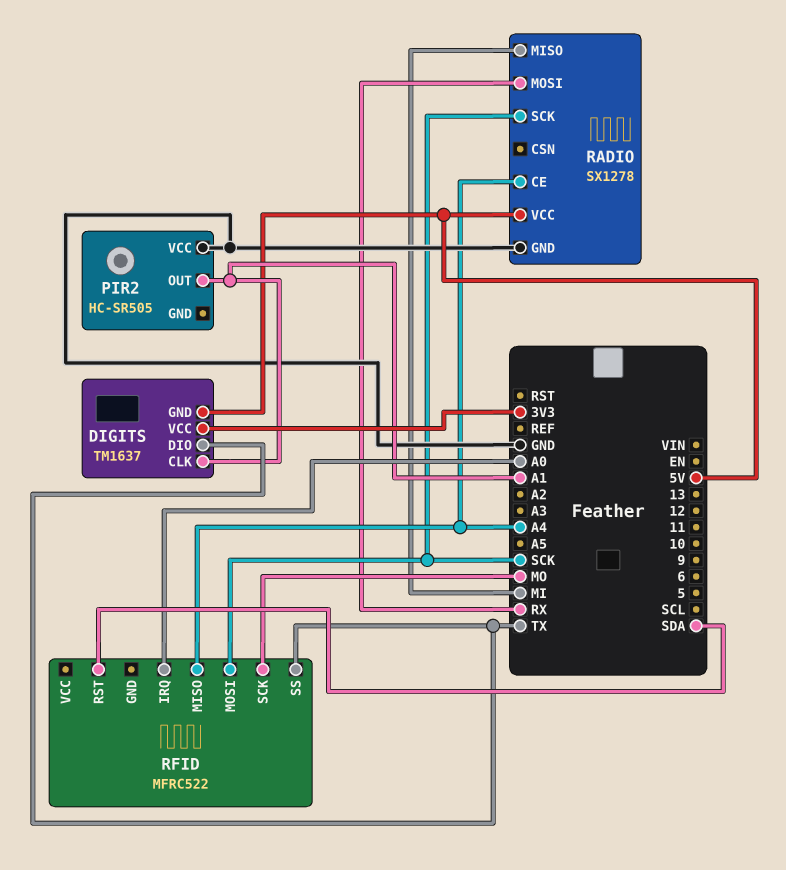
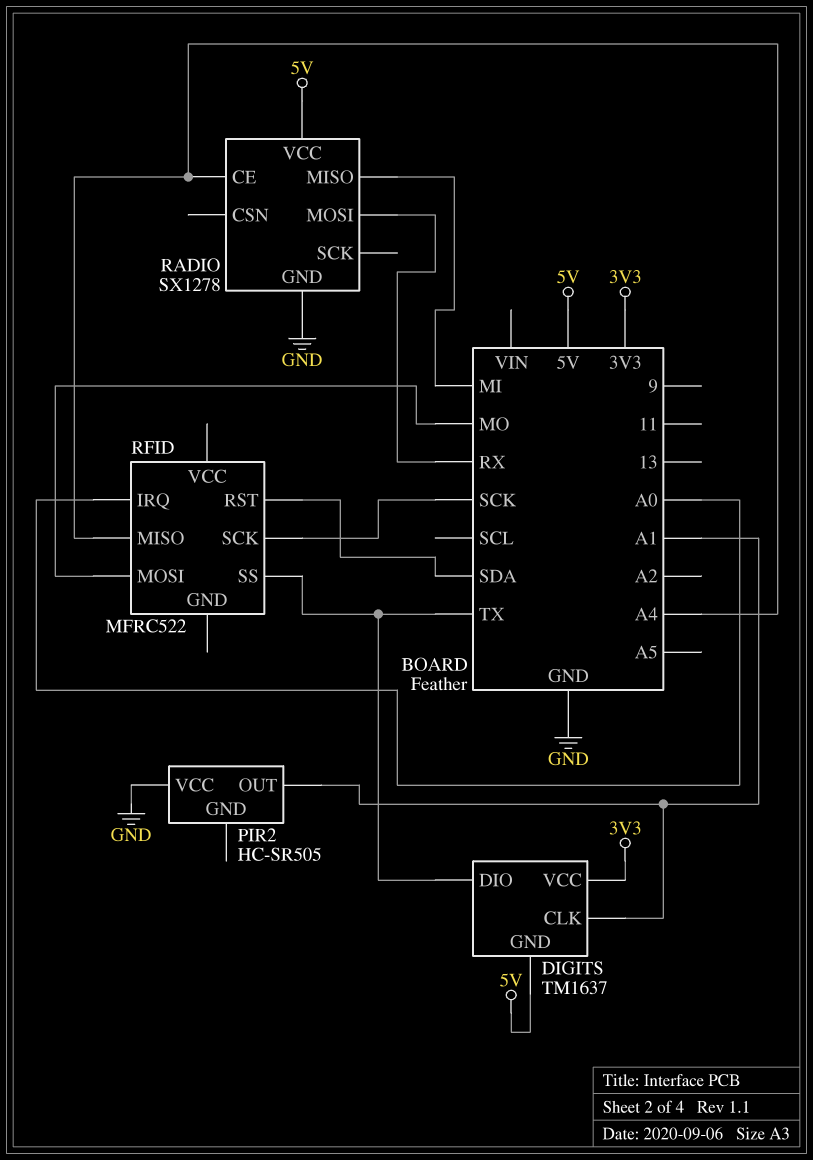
RADIO pin SCK: SCK -> none
RFID pin MOSI: SCK -> MO
RFID pin SCK: MO -> SCK

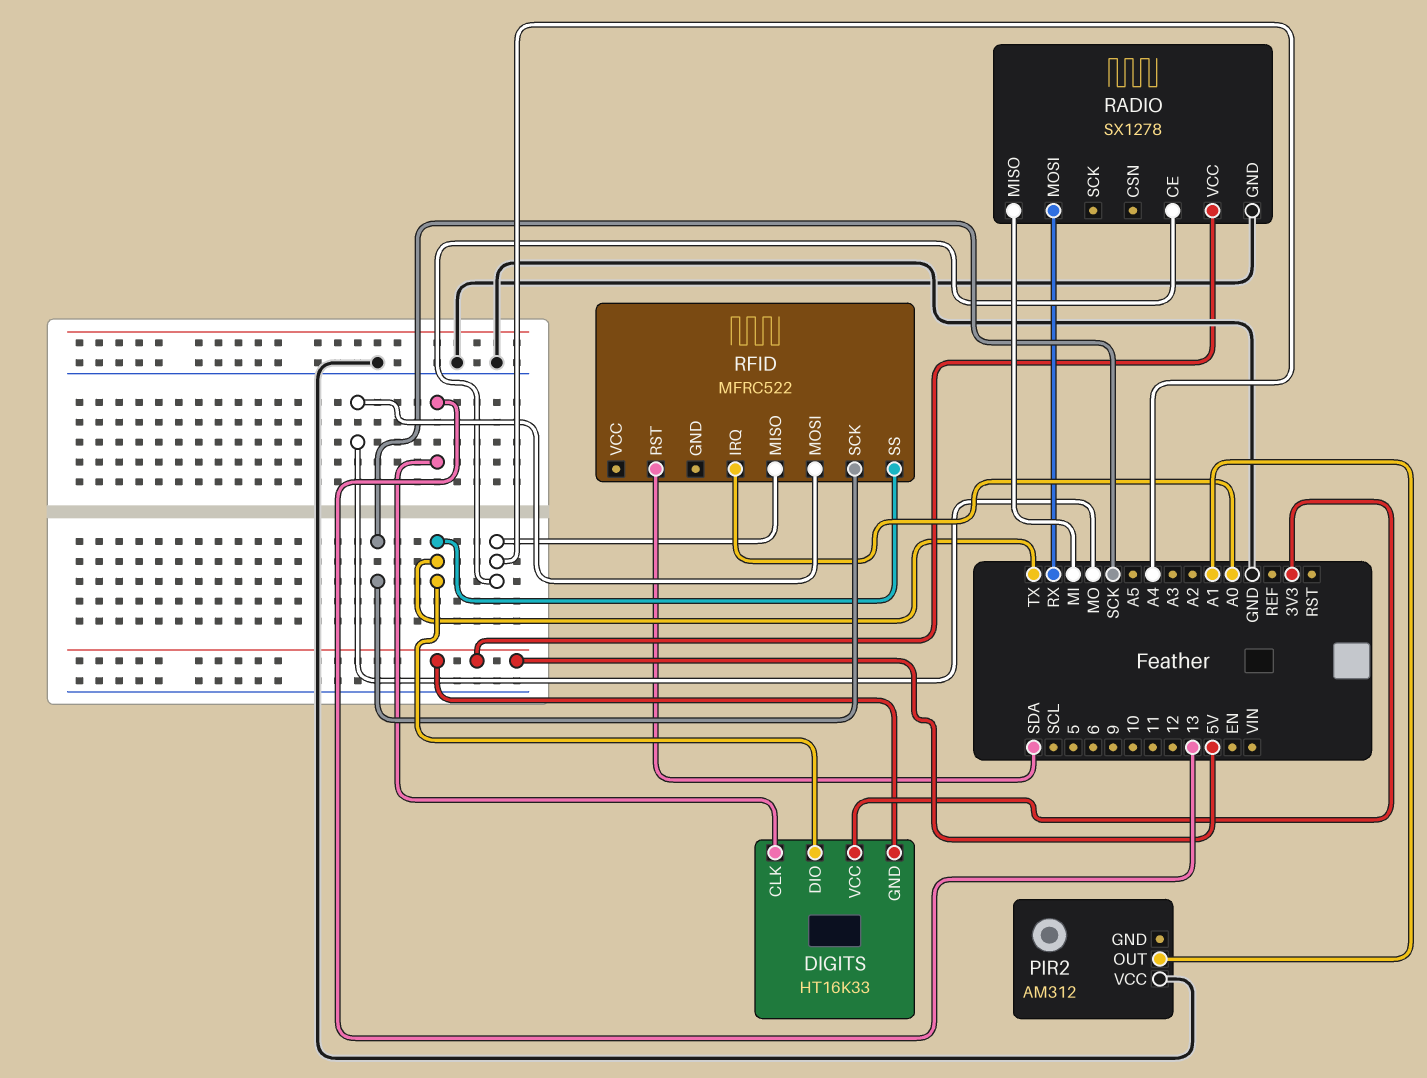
DIGITS: TM1637 -> HT16K33
DIGITS pin CLK: A1 -> 13
PIR2: HC-SR505 -> AM312

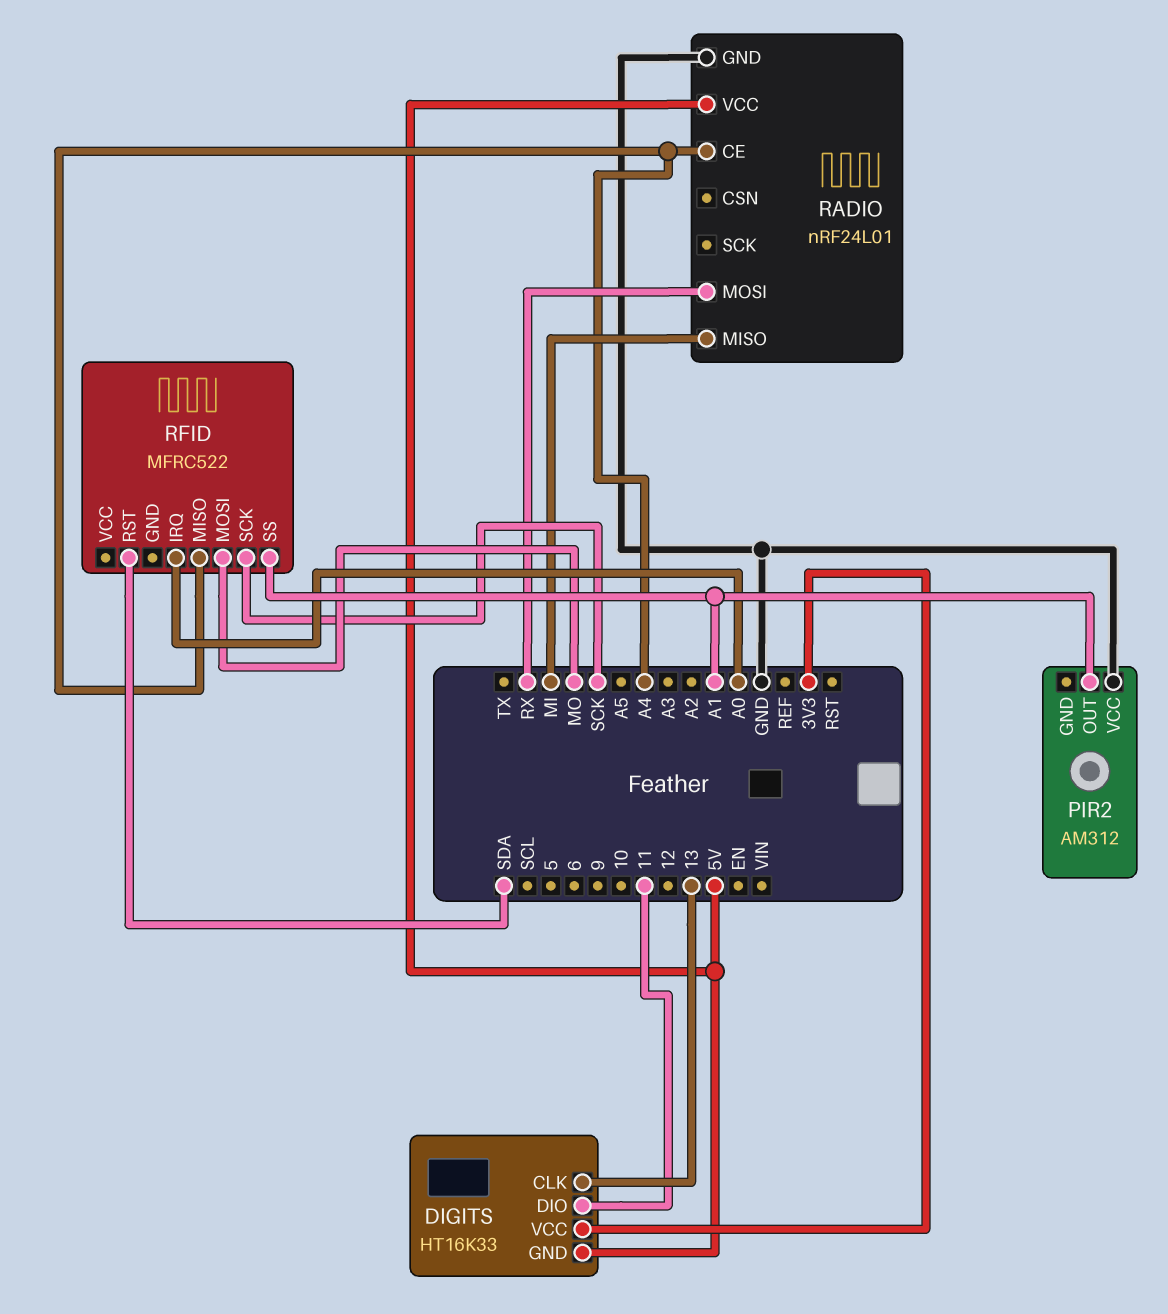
DIGITS pin DIO: TX -> 11
RADIO: SX1278 -> nRF24L01
RFID pin SS: TX -> A1

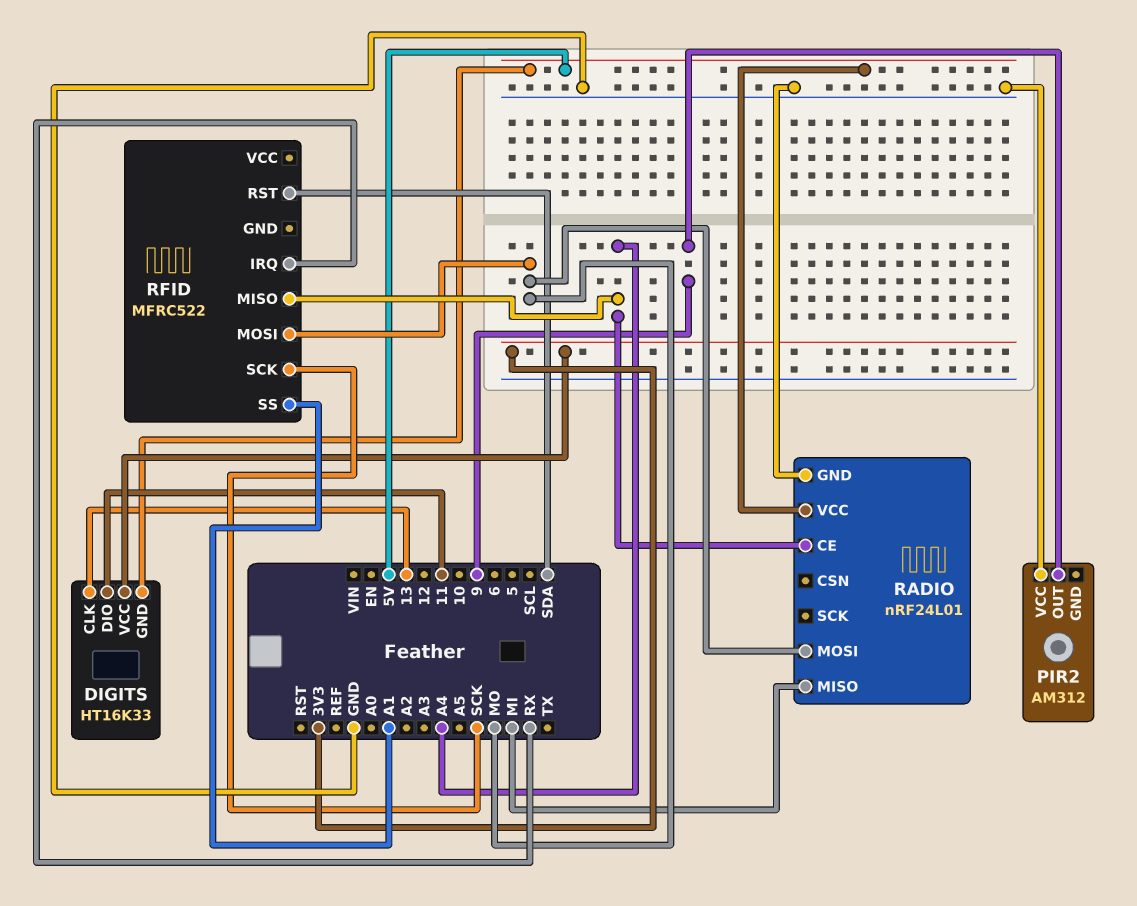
PIR2 pin OUT: A1 -> 9
RADIO pin MOSI: RX -> MO
RFID pin IRQ: A0 -> RX

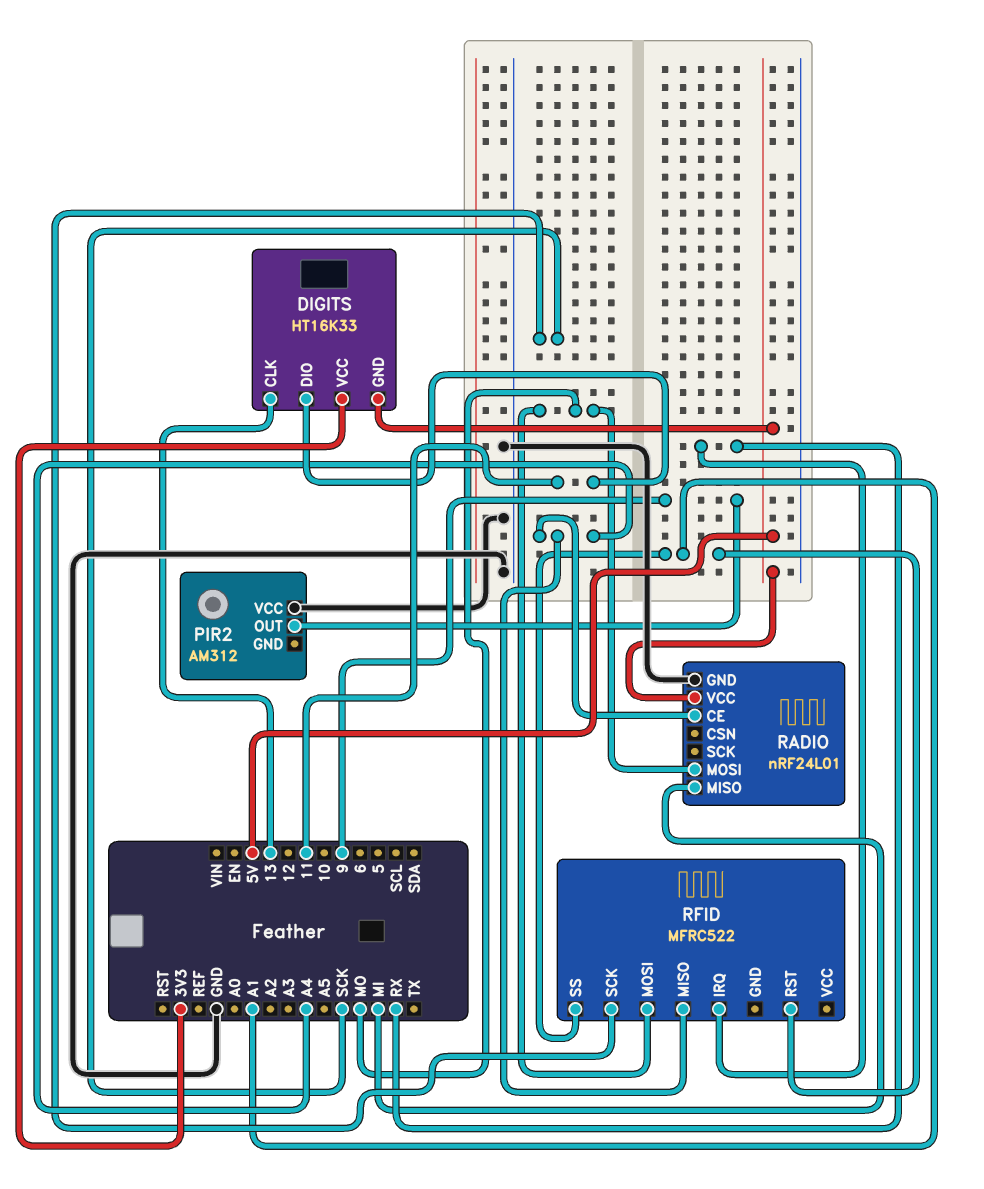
RFID pin RST: SDA -> A1

